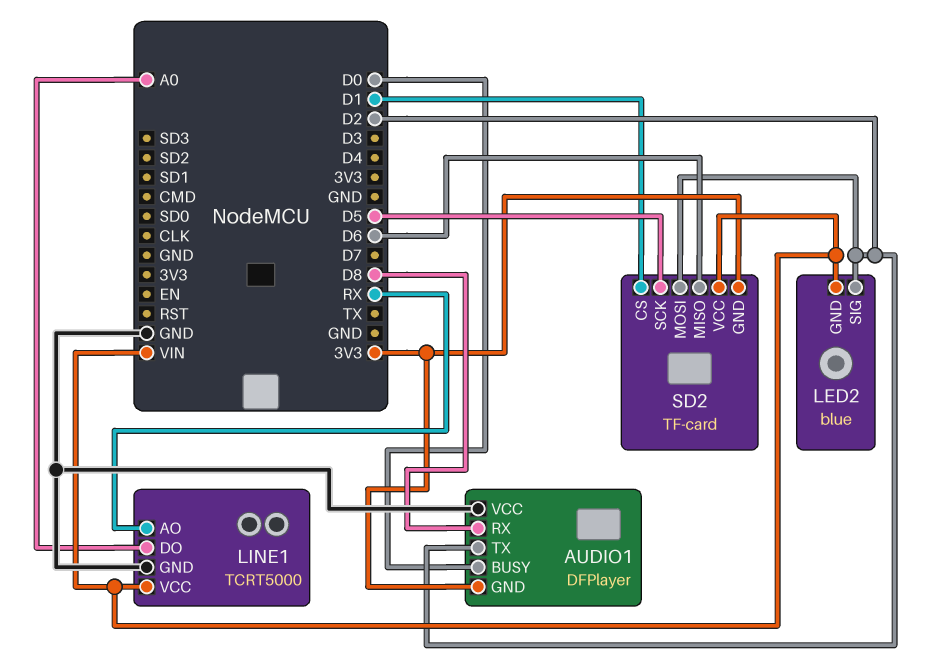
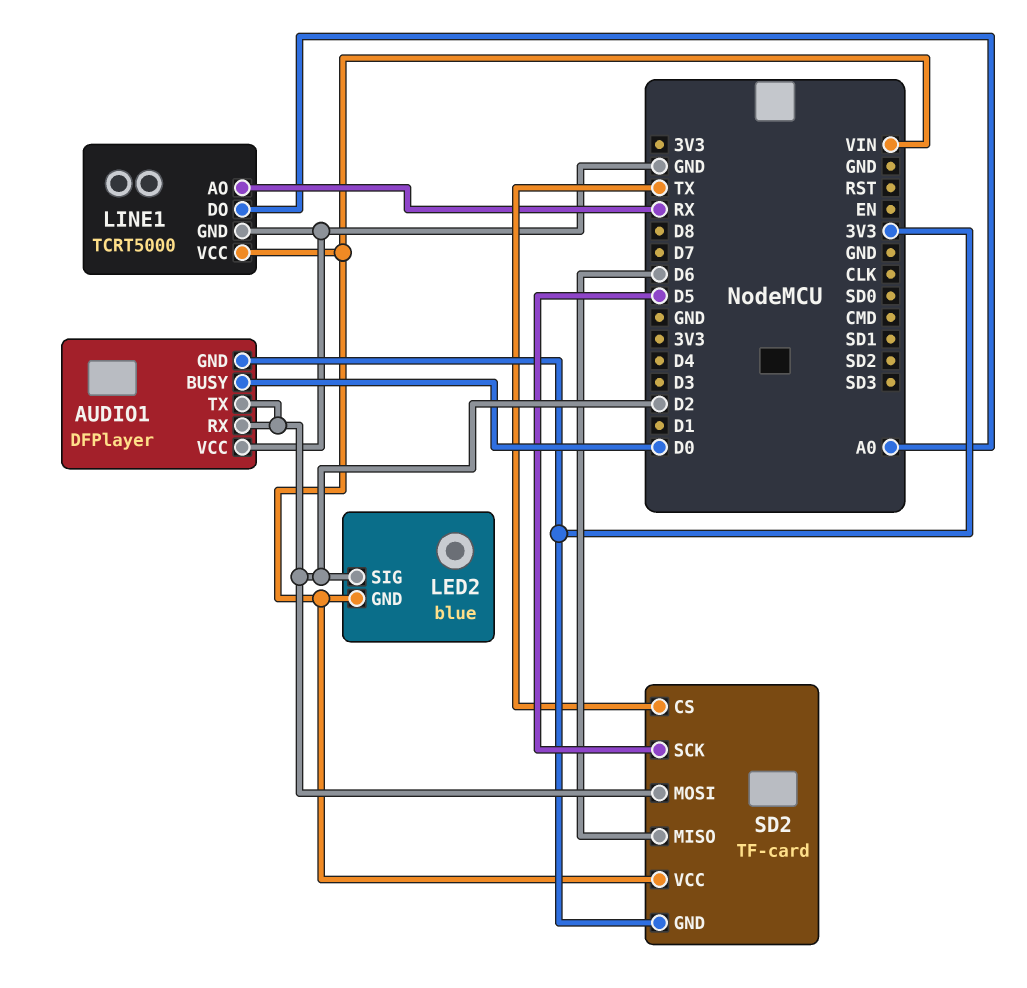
AUDIO1 pin RX: D8 -> D2
SD2 pin CS: D1 -> TX

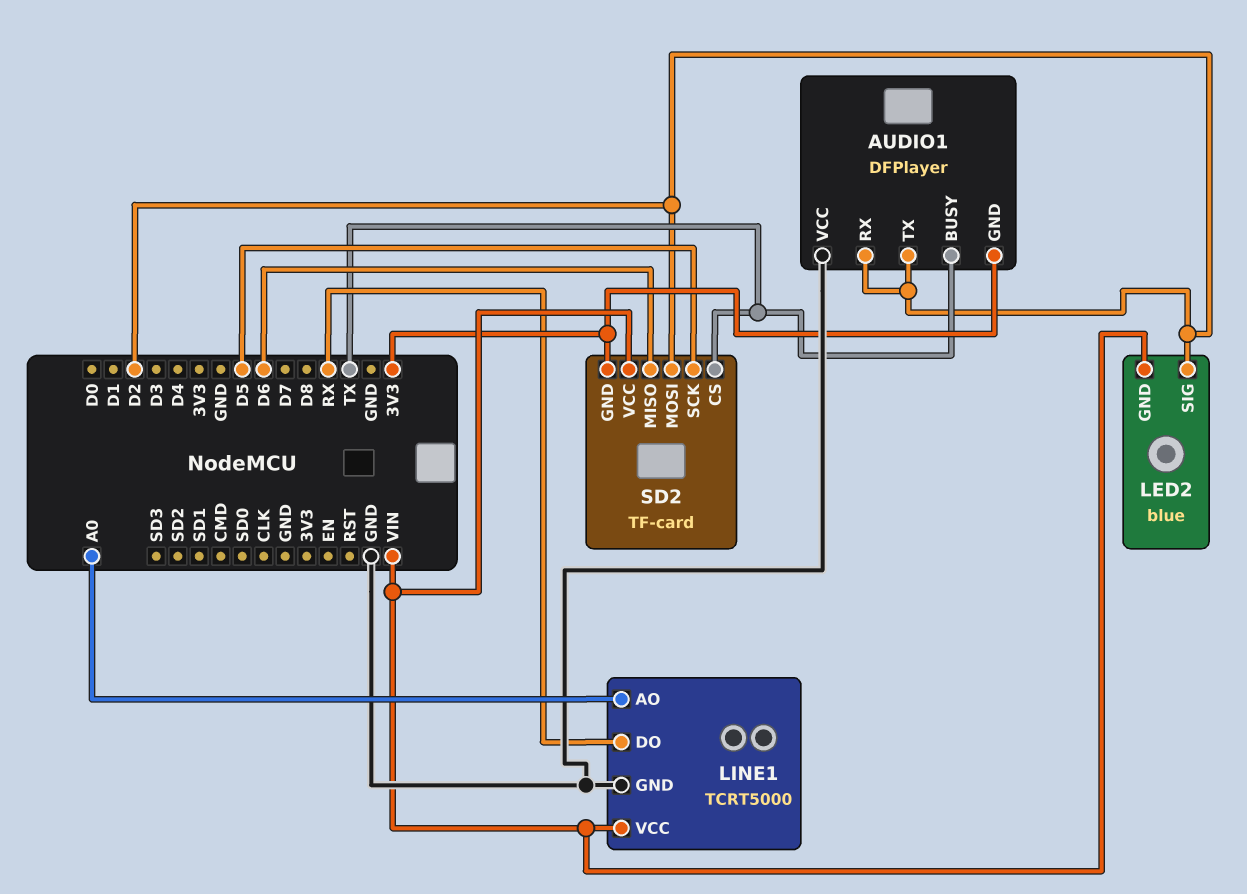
AUDIO1 pin BUSY: D0 -> TX
LINE1 pin AO: RX -> A0
LINE1 pin DO: A0 -> RX

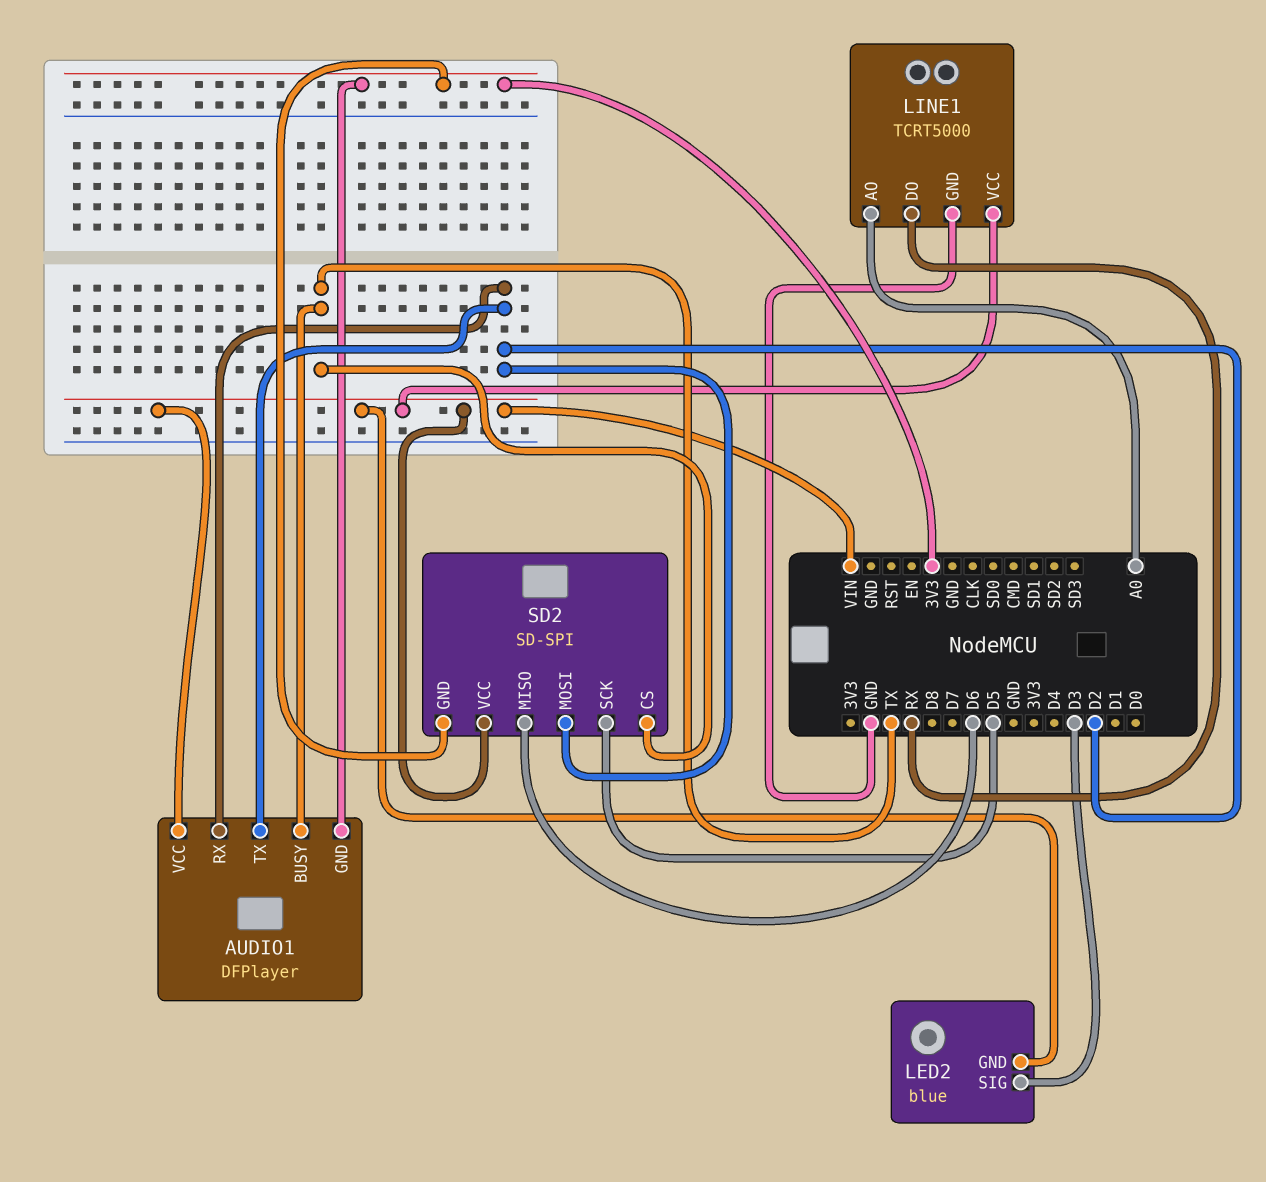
AUDIO1 pin VCC: GND -> VIN
LED2 pin SIG: D2 -> D3
SD2: TF-card -> SD-SPI

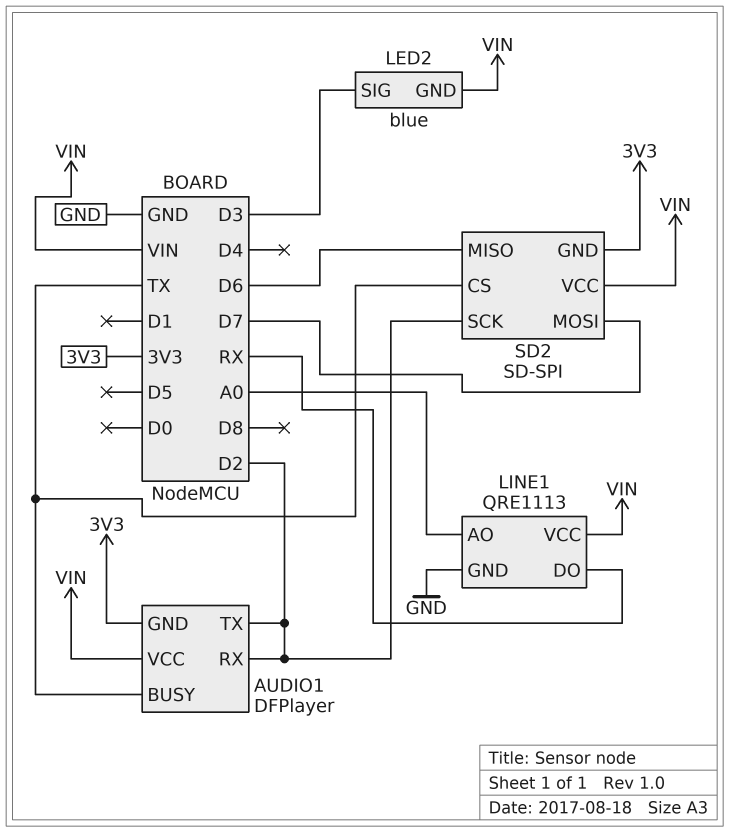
LINE1: TCRT5000 -> QRE1113
SD2 pin MOSI: D2 -> D7
SD2 pin SCK: D5 -> D2

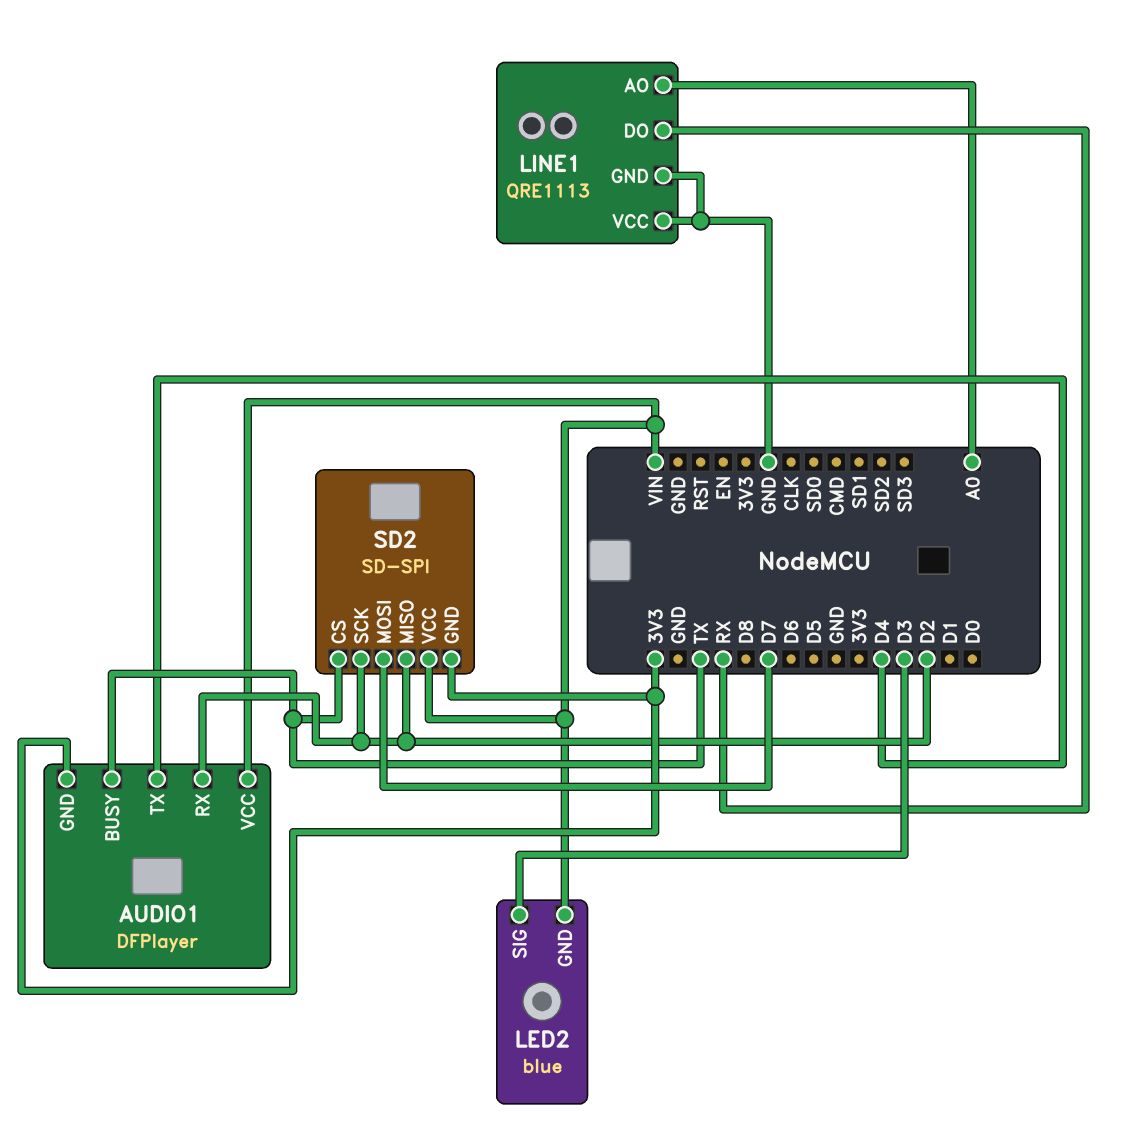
AUDIO1 pin TX: D2 -> D4
LINE1 pin VCC: VIN -> GND
SD2 pin MISO: D6 -> D2

